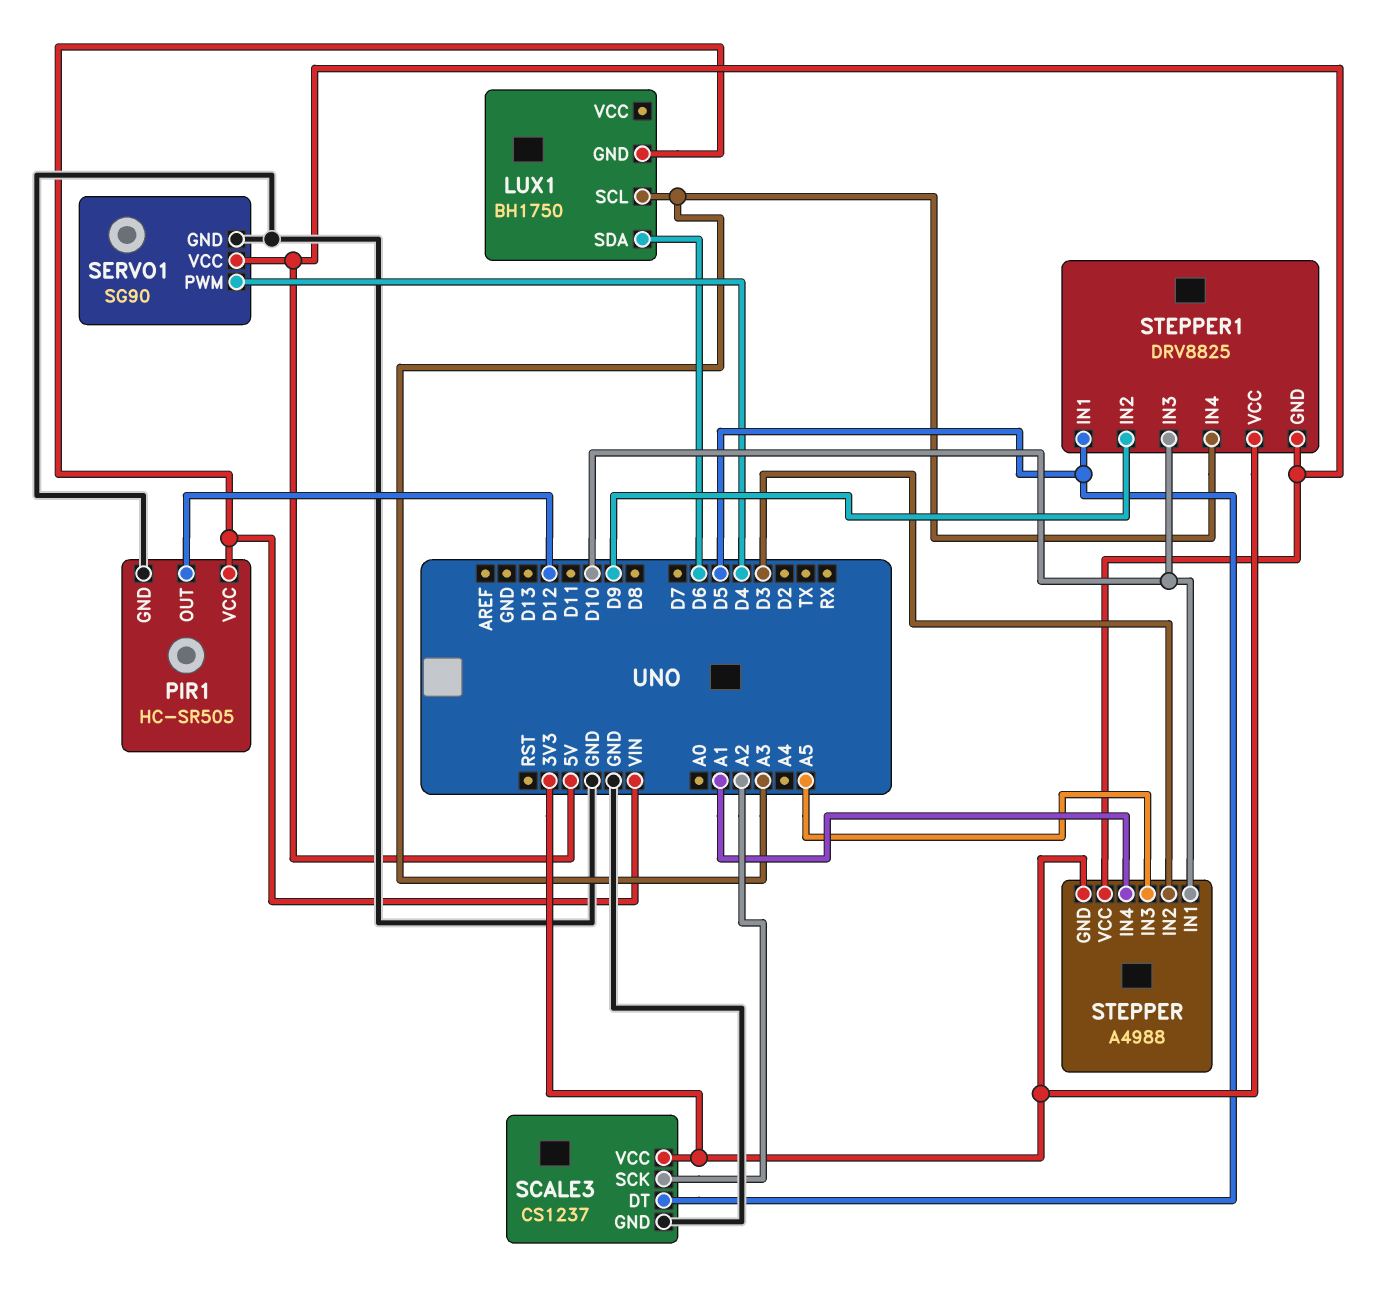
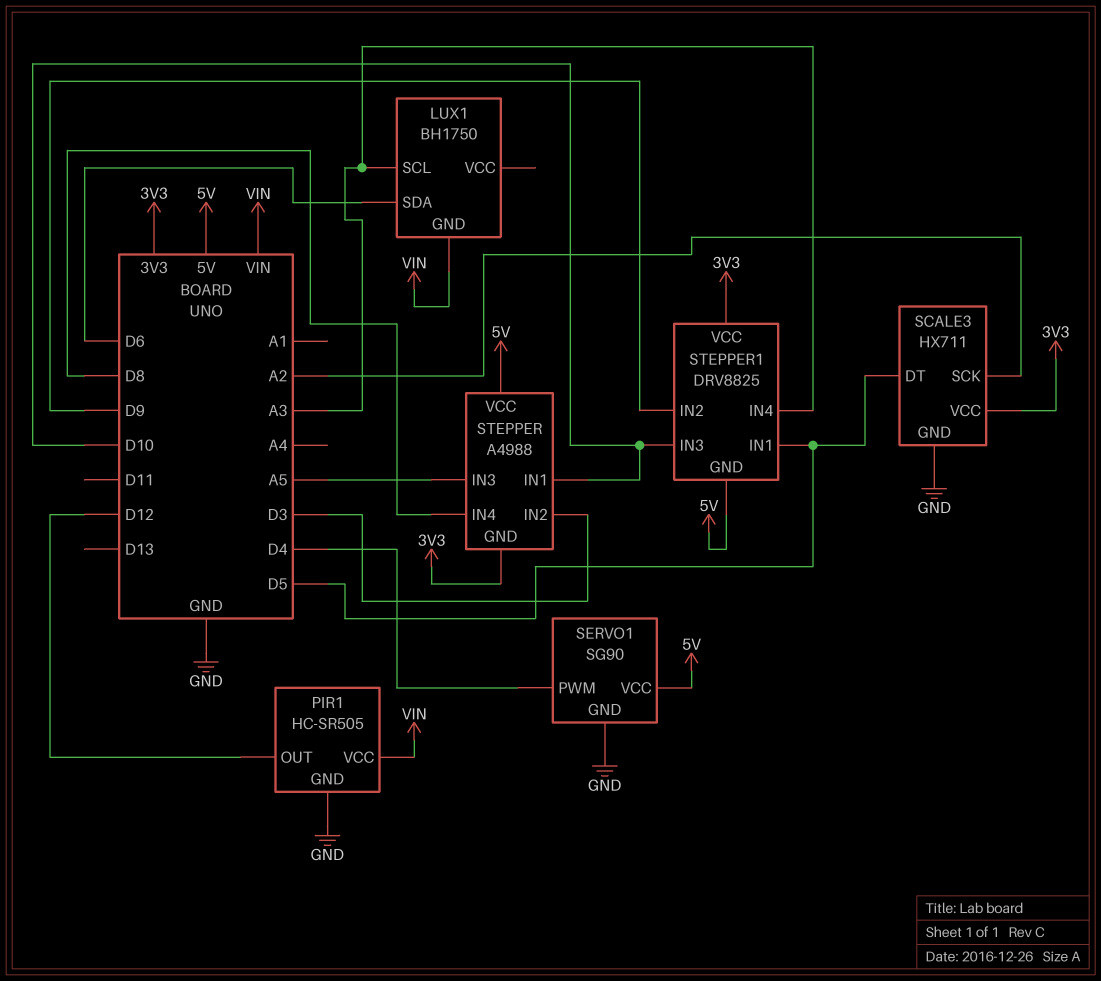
SCALE3: CS1237 -> HX711
STEPPER pin IN4: A1 -> D8

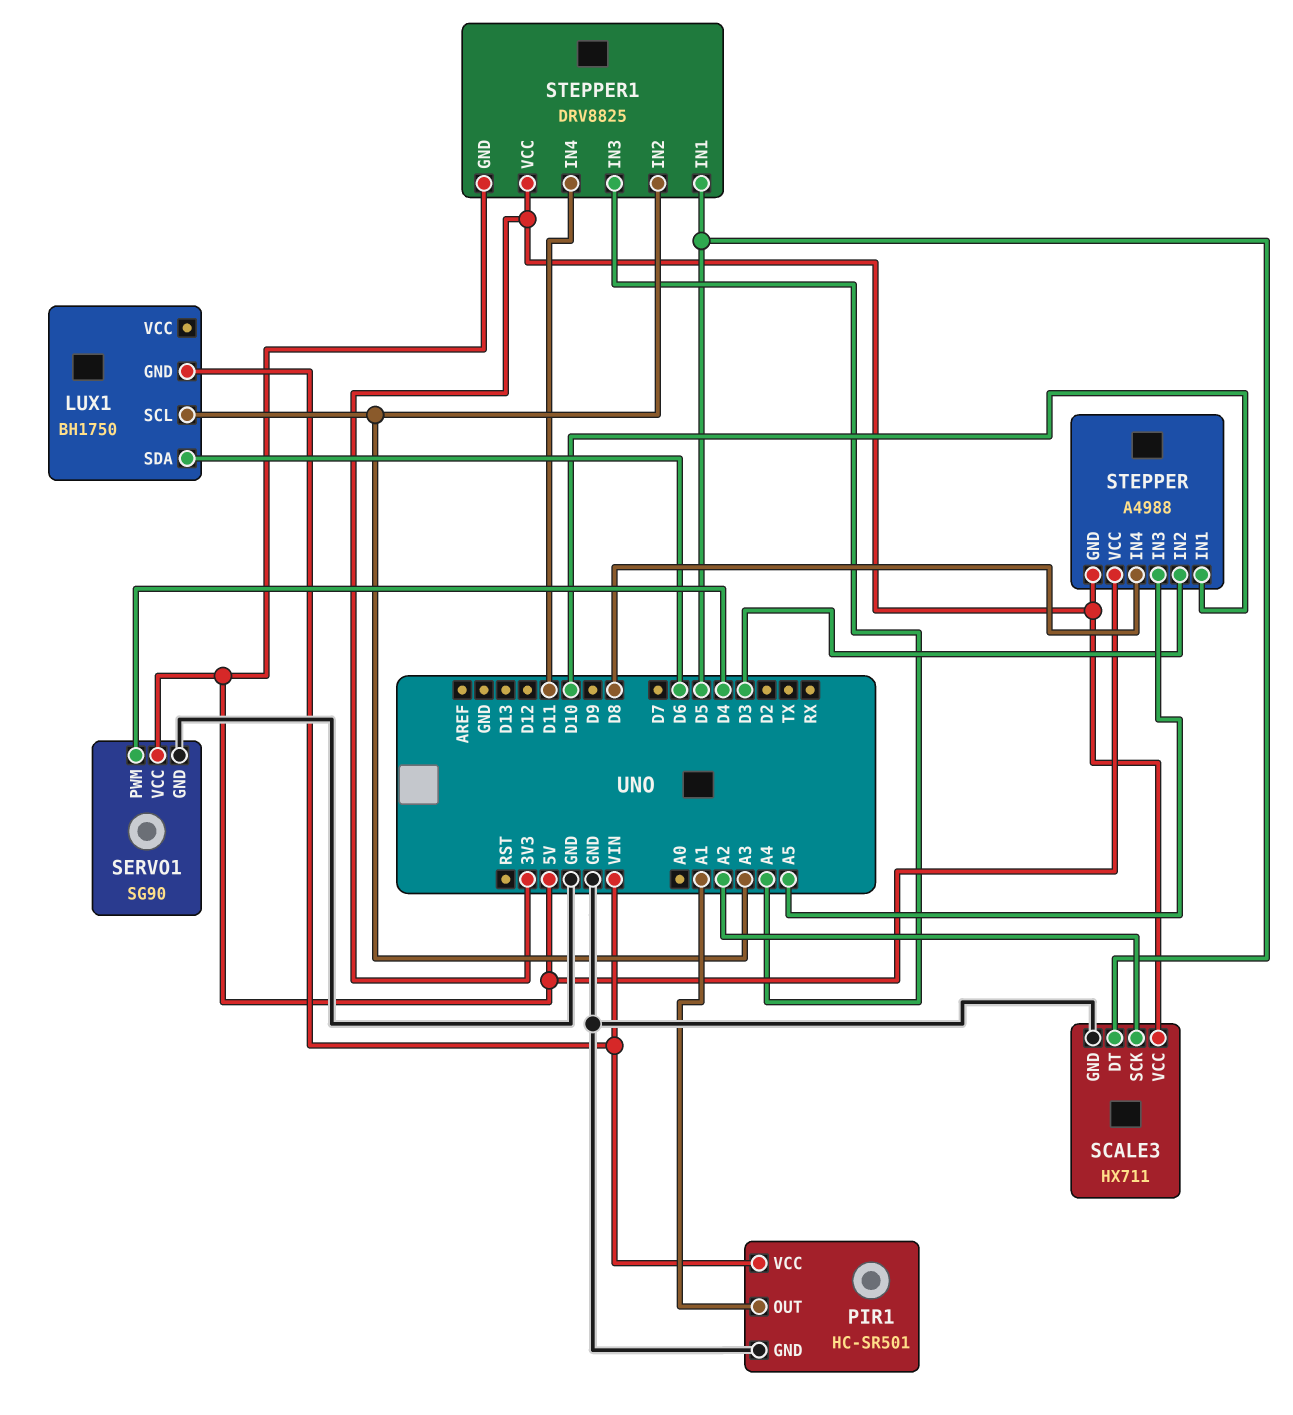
PIR1: HC-SR505 -> HC-SR501
PIR1 pin OUT: D12 -> A1
STEPPER1 pin IN2: D9 -> A3
STEPPER1 pin IN3: D10 -> A4
STEPPER1 pin IN4: A3 -> D11

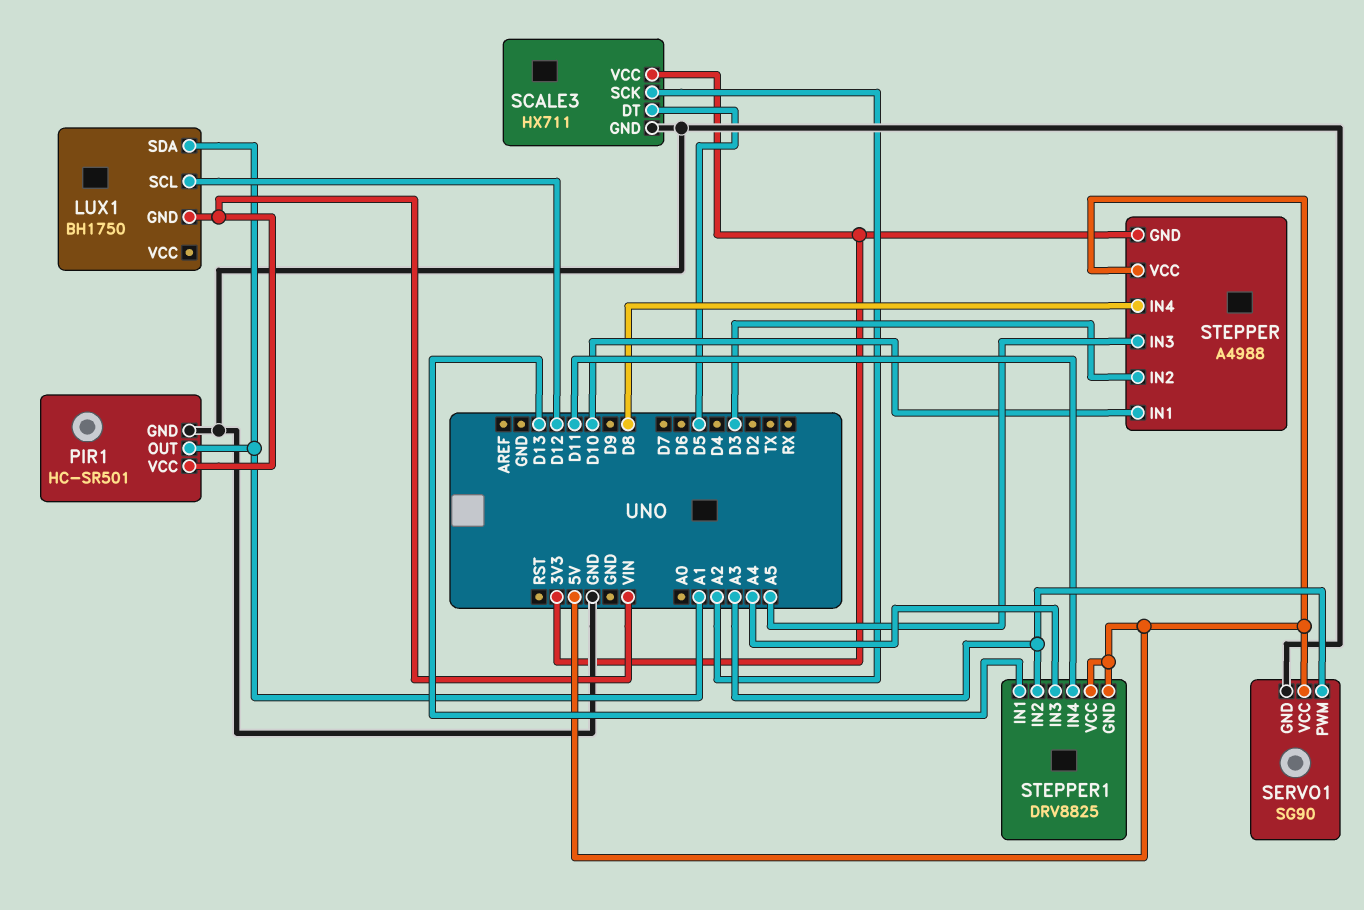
LUX1 pin SCL: A3 -> D12
LUX1 pin SDA: D6 -> A1
SERVO1 pin PWM: D4 -> A3
STEPPER1 pin IN1: D5 -> D13
STEPPER1 pin VCC: 3V3 -> 5V

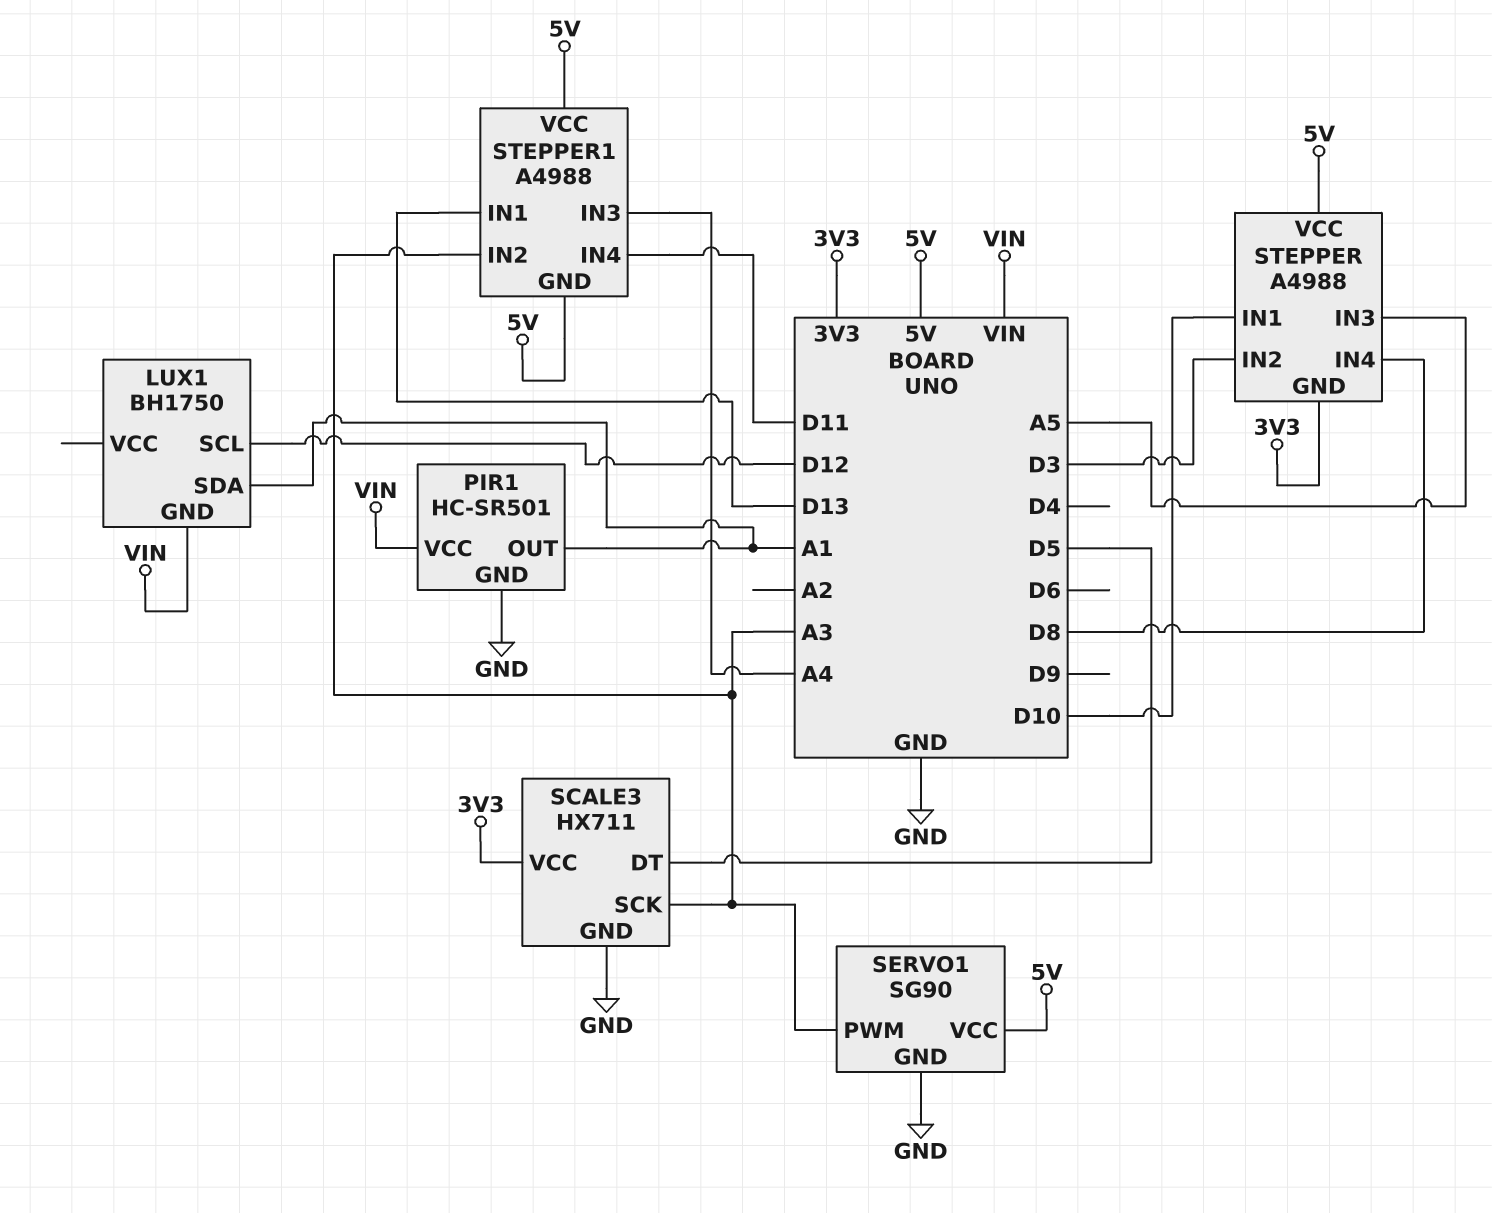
SCALE3 pin SCK: A2 -> A3
STEPPER1: DRV8825 -> A4988

